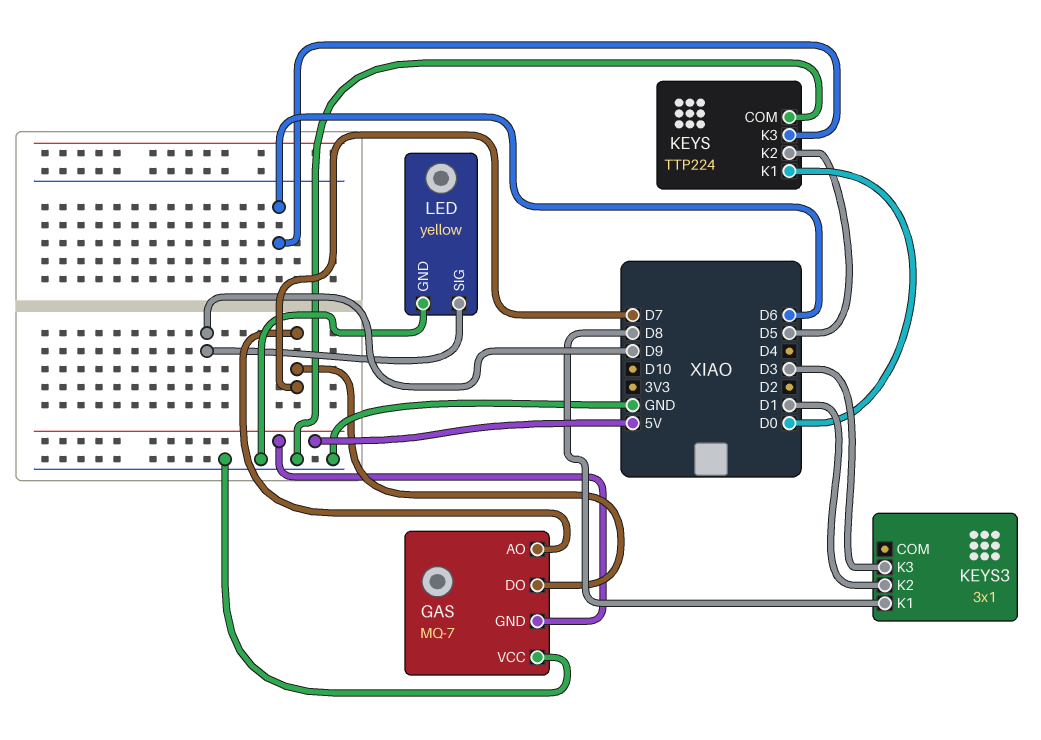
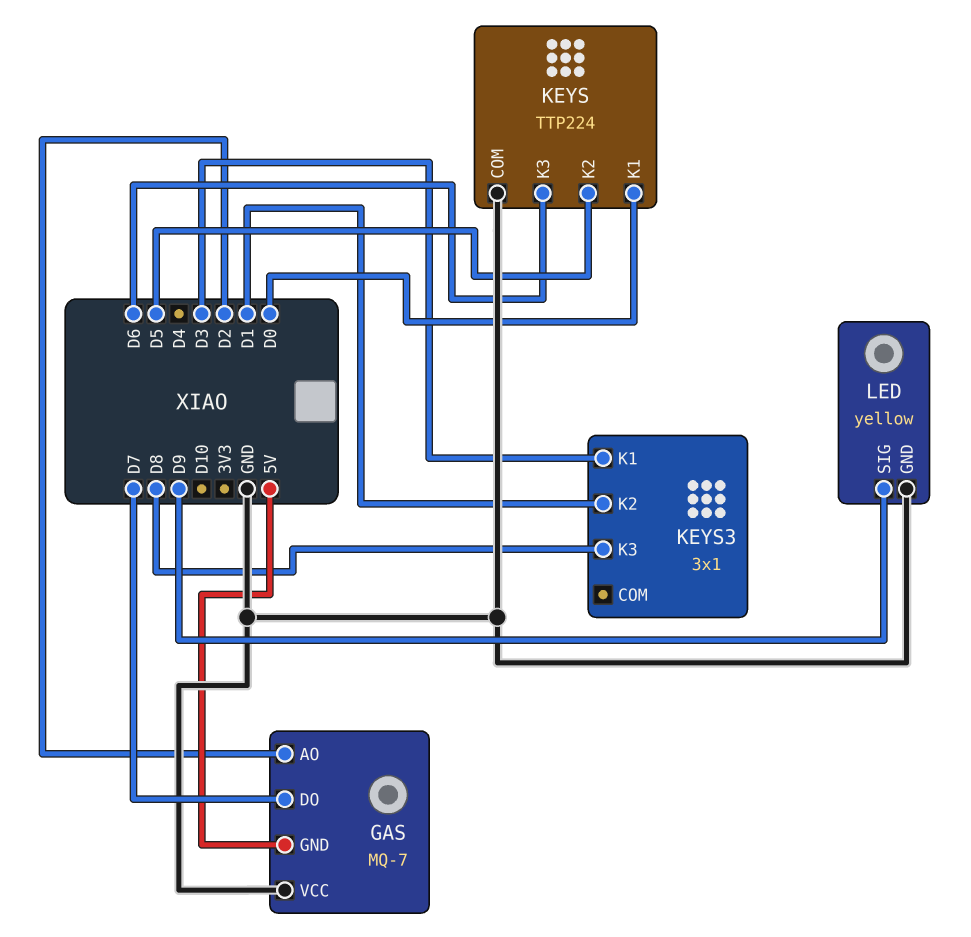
GAS pin AO: D7 -> D2
KEYS3 pin K1: D8 -> D3
KEYS3 pin K3: D3 -> D8

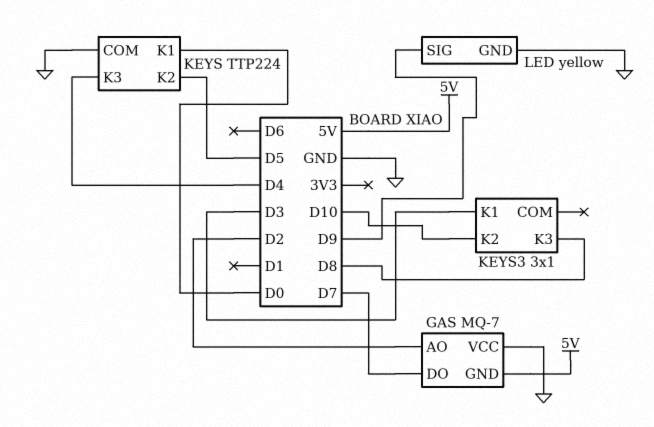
KEYS pin K3: D6 -> D4
KEYS3 pin K2: D1 -> D10

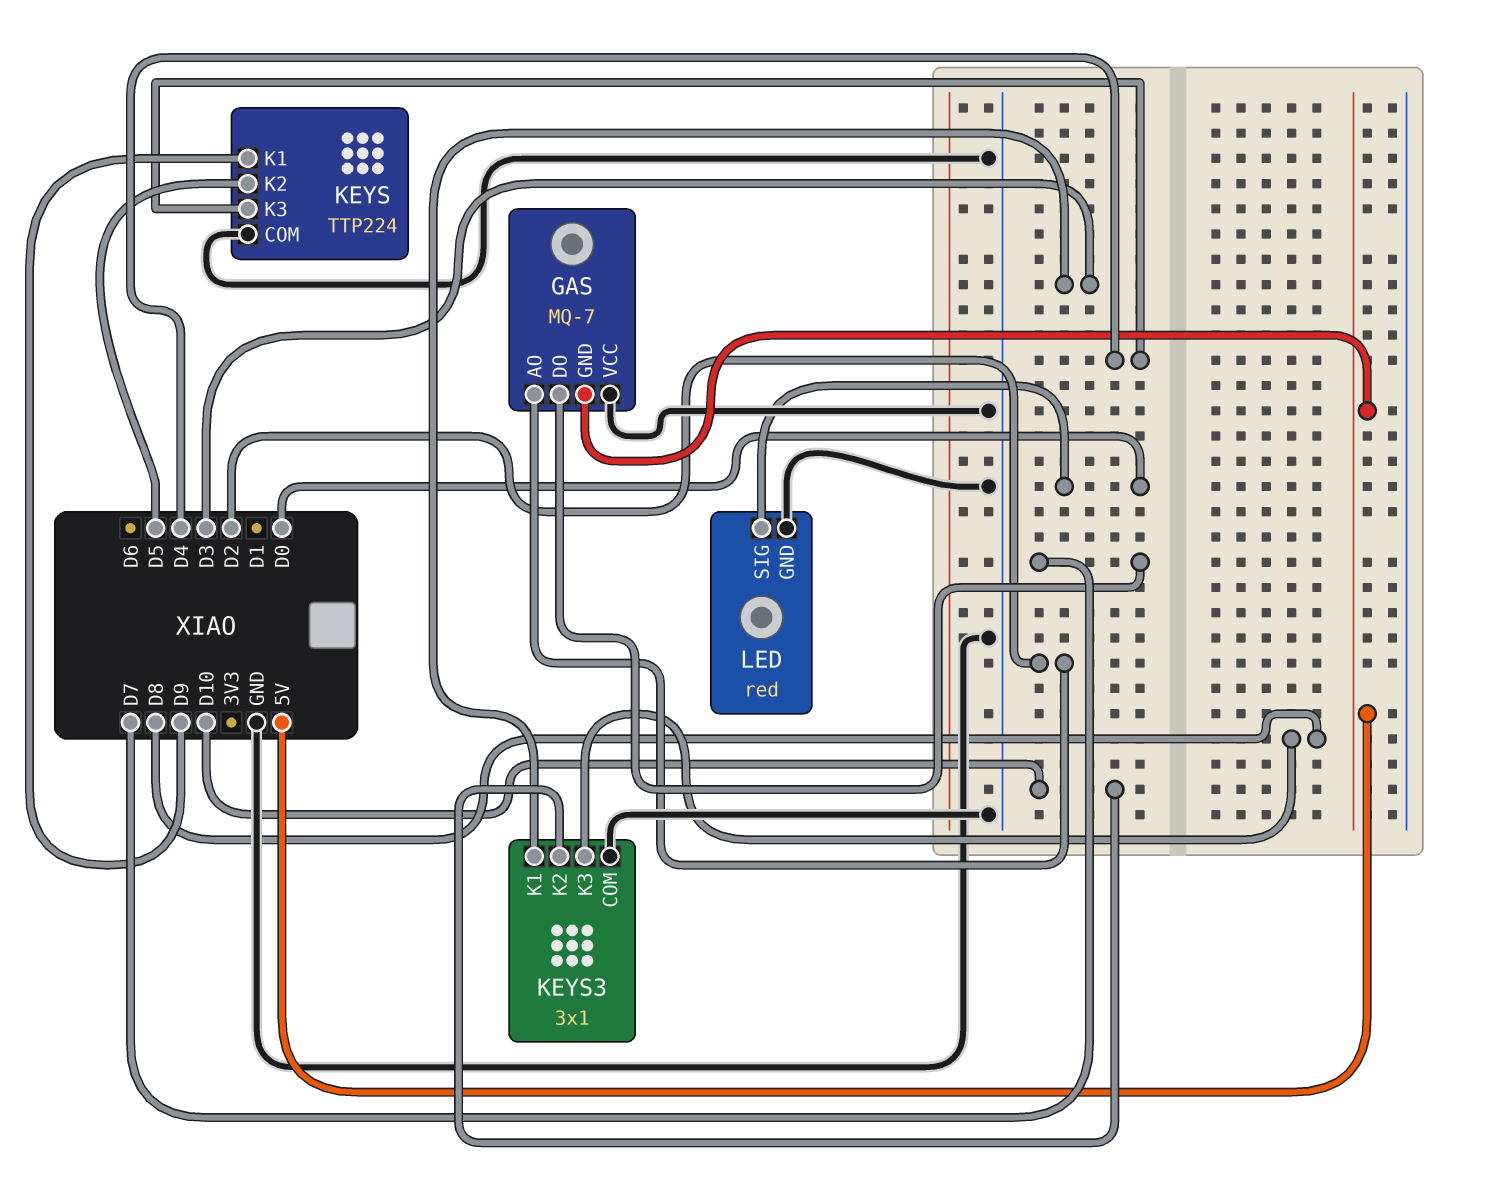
KEYS pin K1: D0 -> D9
KEYS3 pin COM: none -> GND
LED: yellow -> red
LED pin SIG: D9 -> D0

